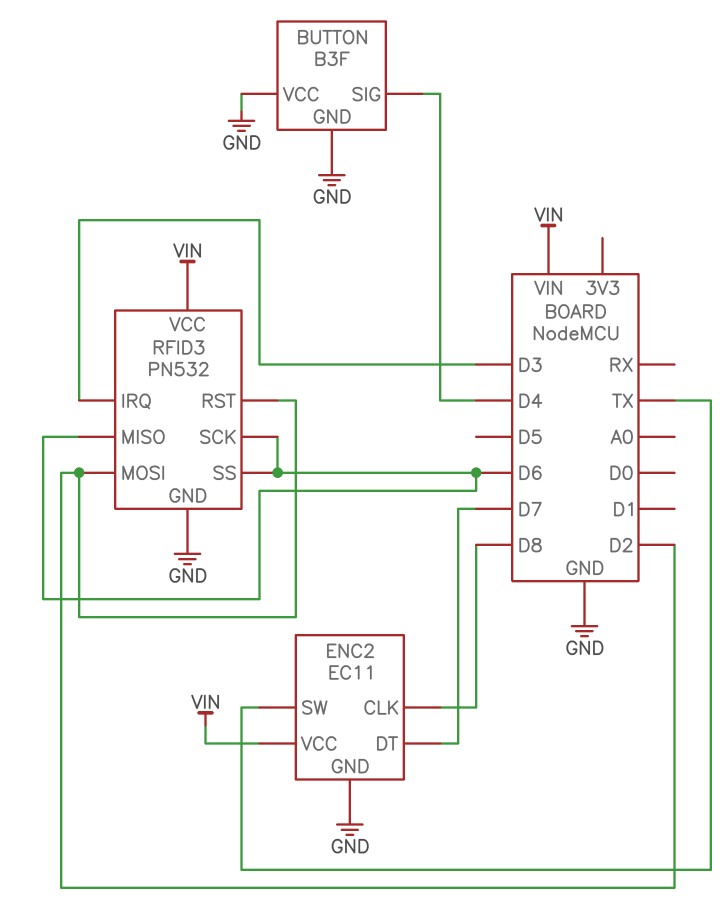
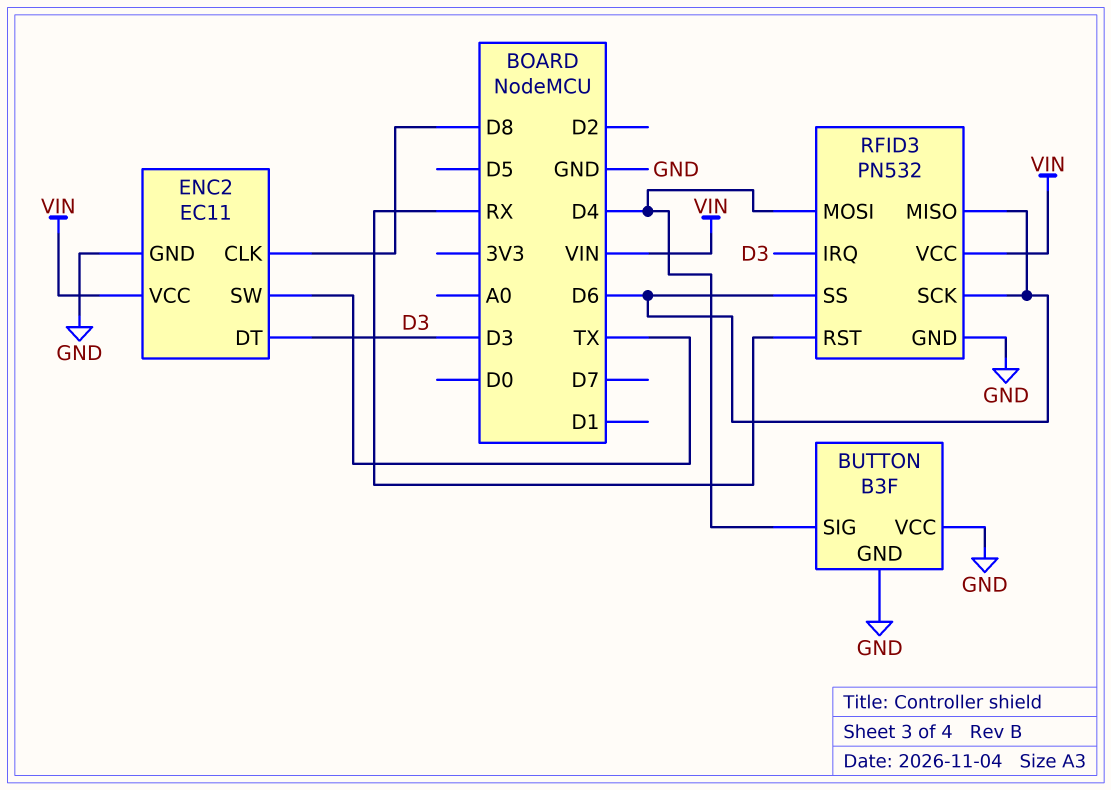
ENC2 pin DT: D7 -> D3
RFID3 pin MOSI: D2 -> D4
RFID3 pin RST: D2 -> RX

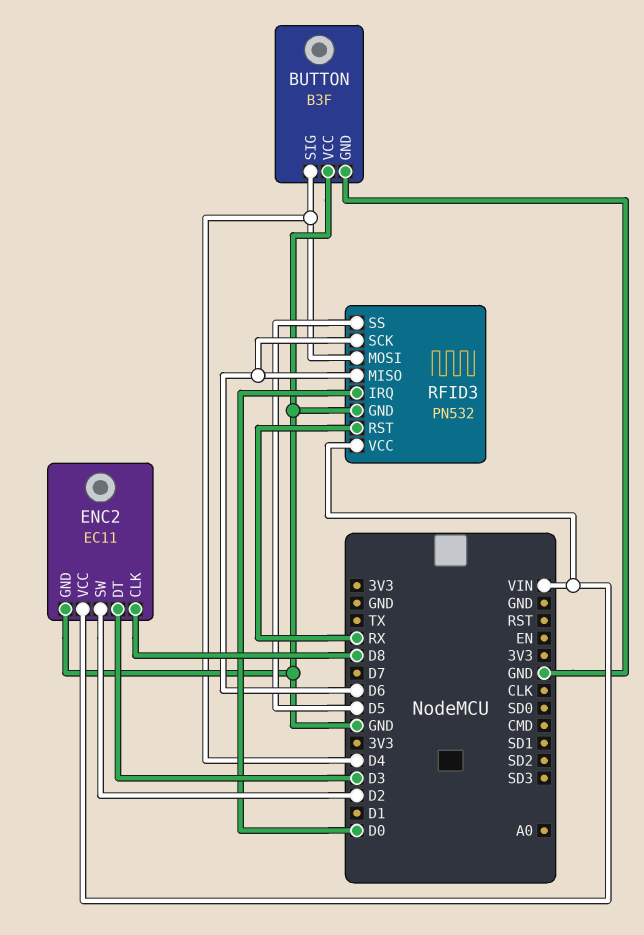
ENC2 pin SW: TX -> D2
RFID3 pin IRQ: D3 -> D0
RFID3 pin SS: D6 -> D5

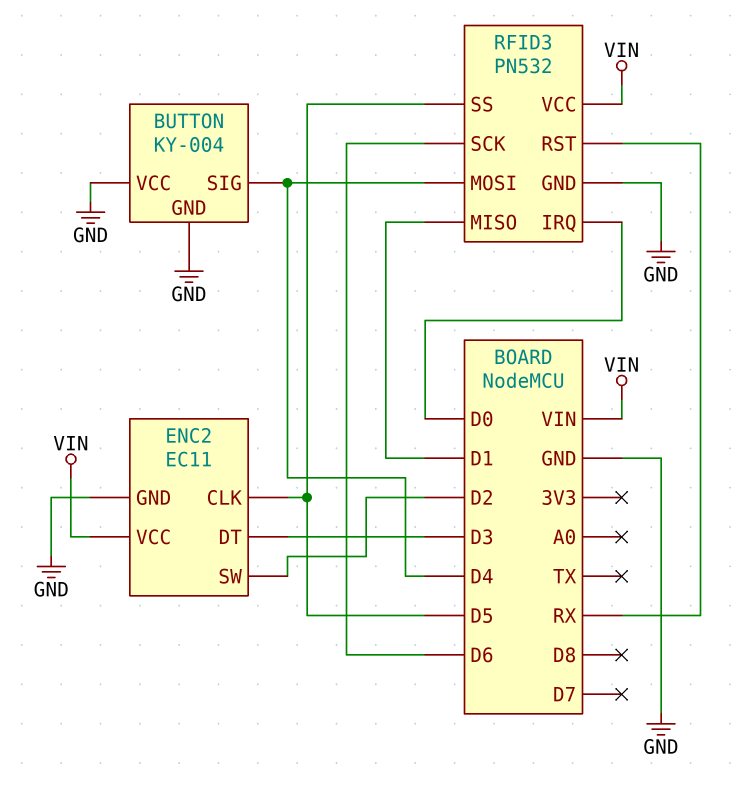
BUTTON: B3F -> KY-004
ENC2 pin CLK: D8 -> D5
RFID3 pin MISO: D6 -> D1

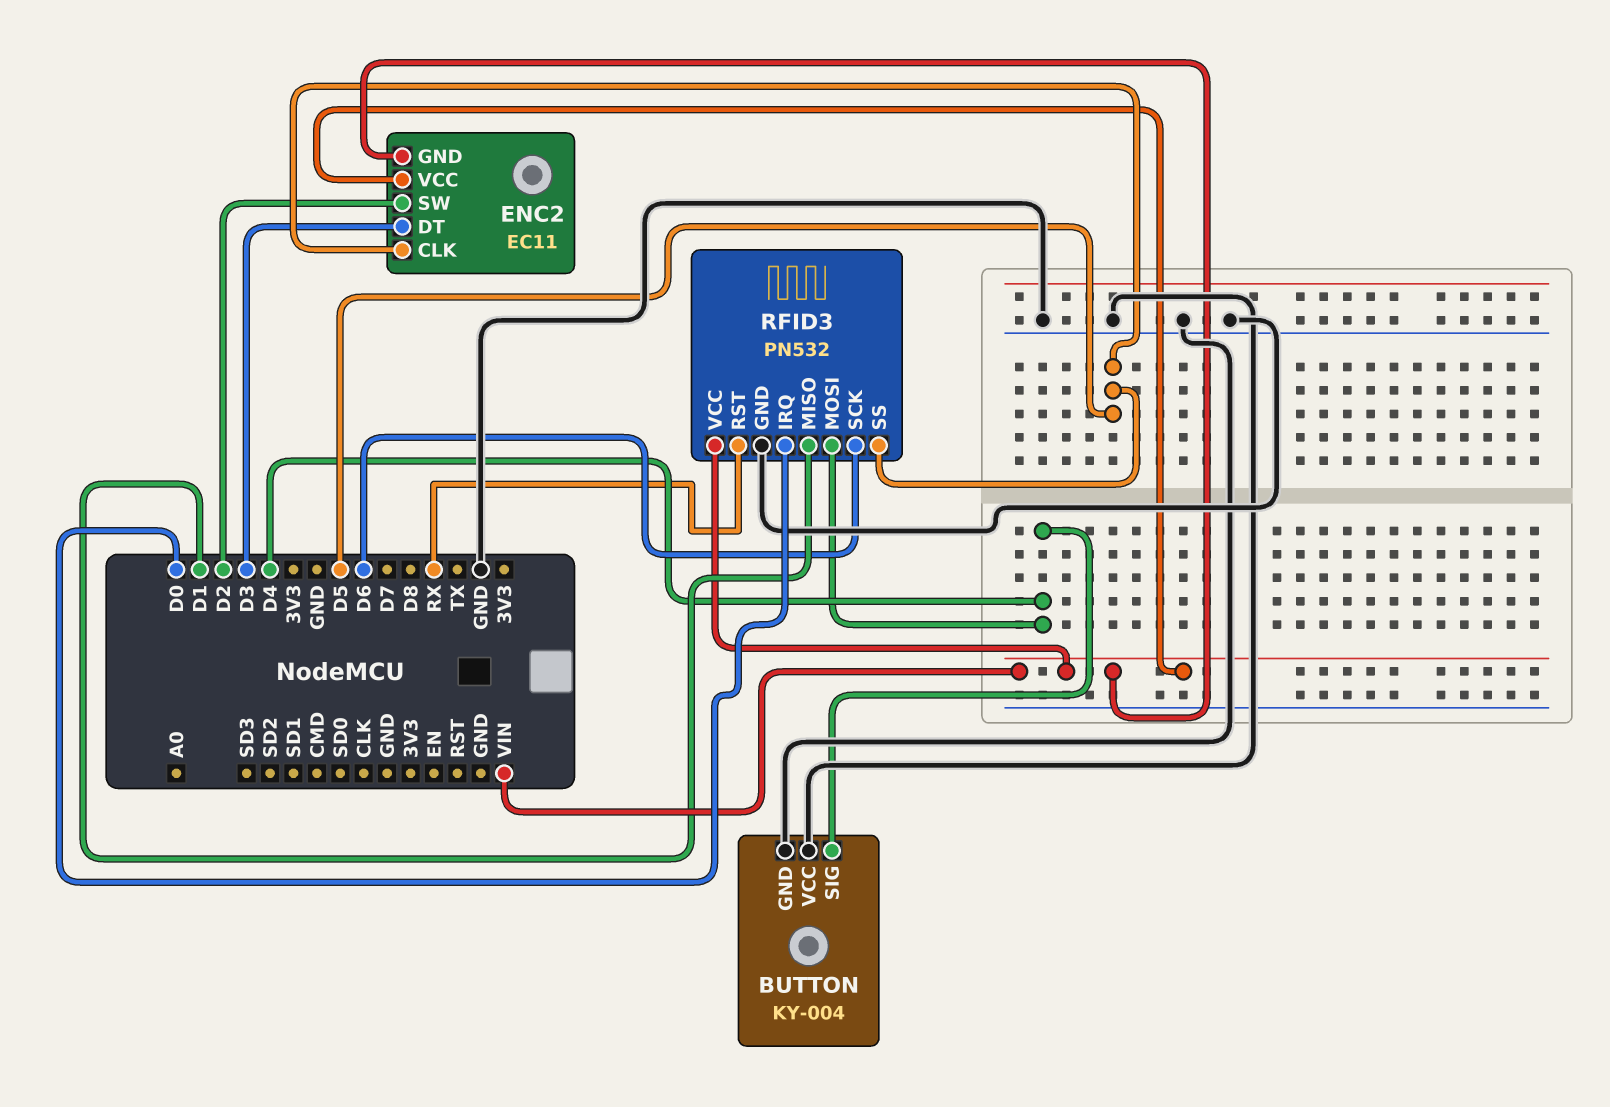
ENC2 pin GND: GND -> VIN

